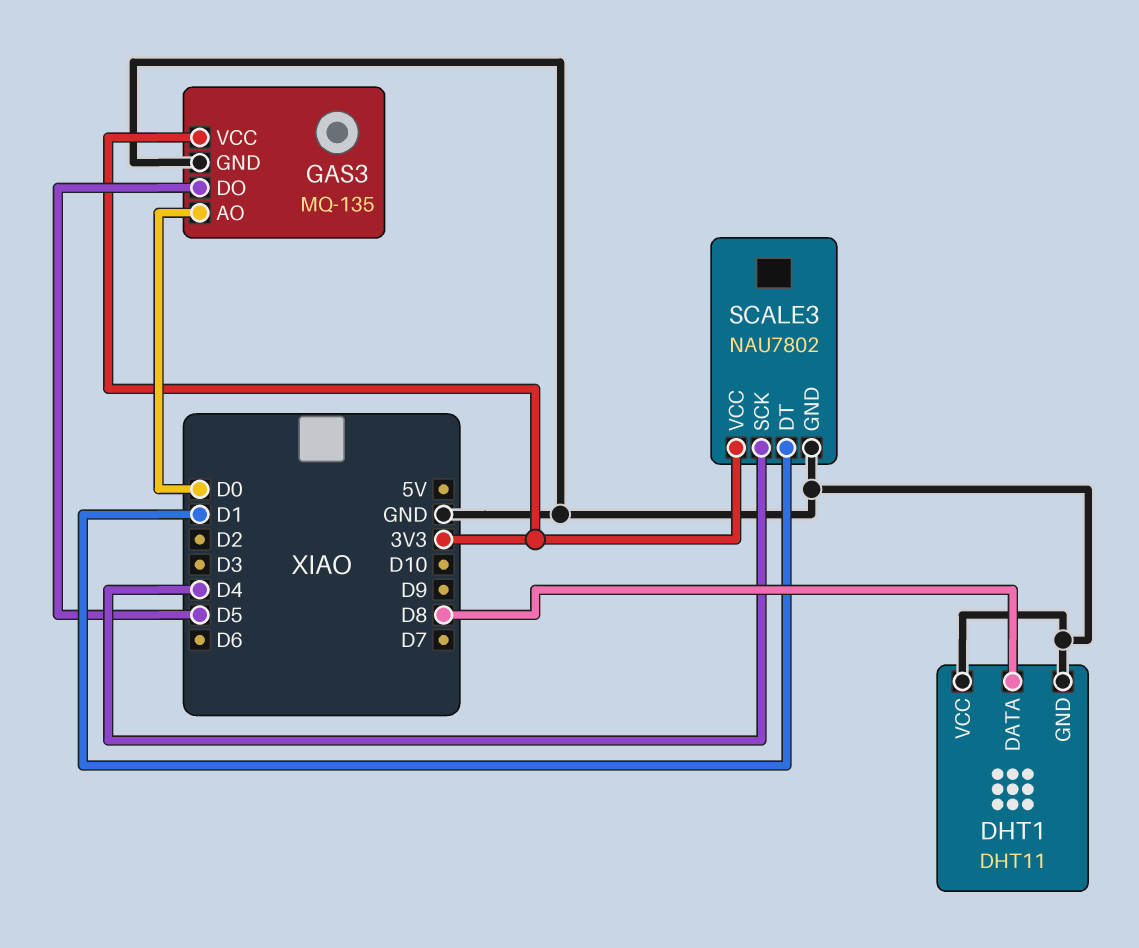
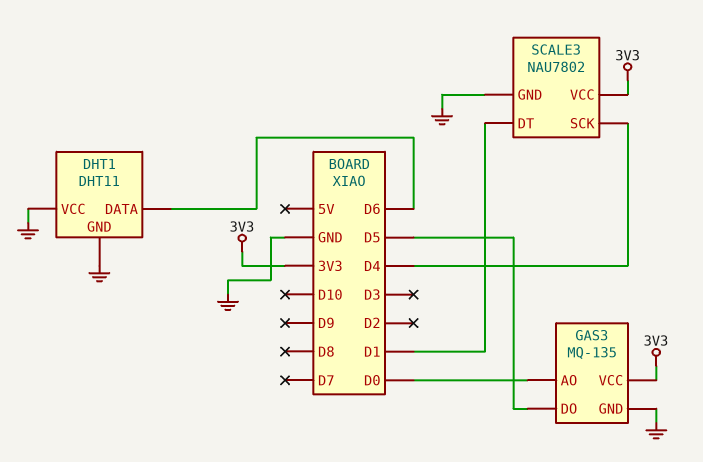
DHT1 pin DATA: D8 -> D6

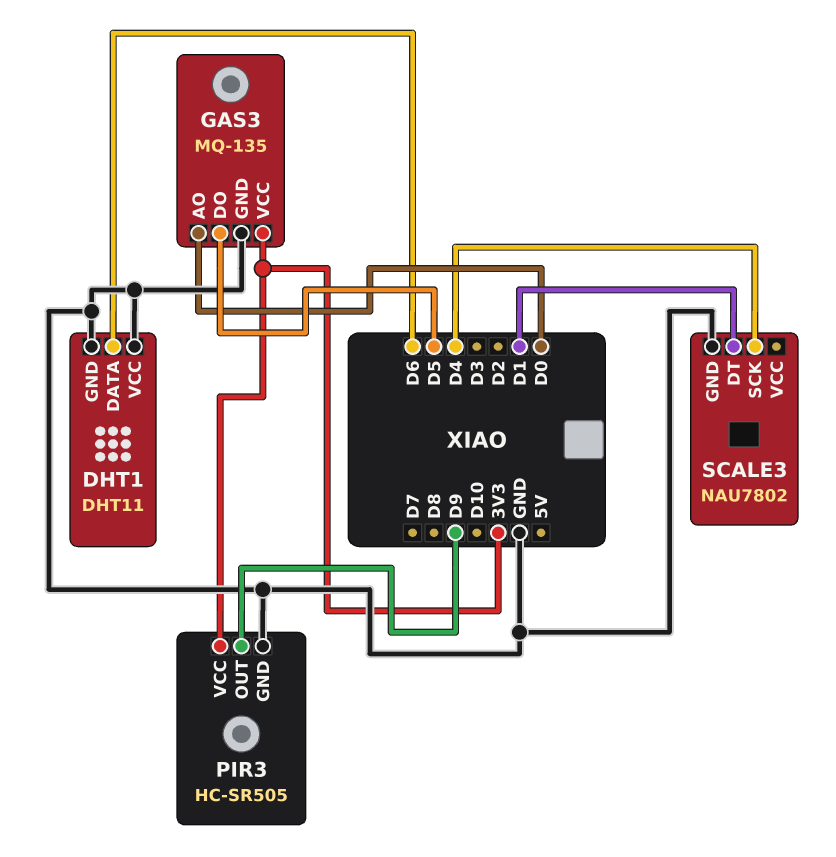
PIR3: none -> HC-SR505
PIR3 pin GND: none -> GND
PIR3 pin OUT: none -> D9
PIR3 pin VCC: none -> 3V3
SCALE3 pin VCC: 3V3 -> none

